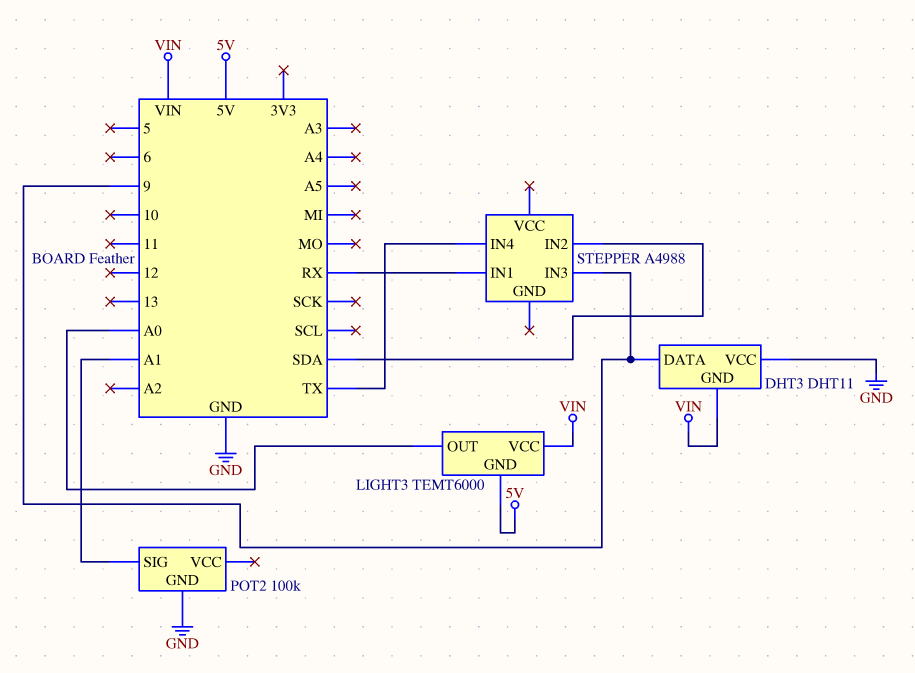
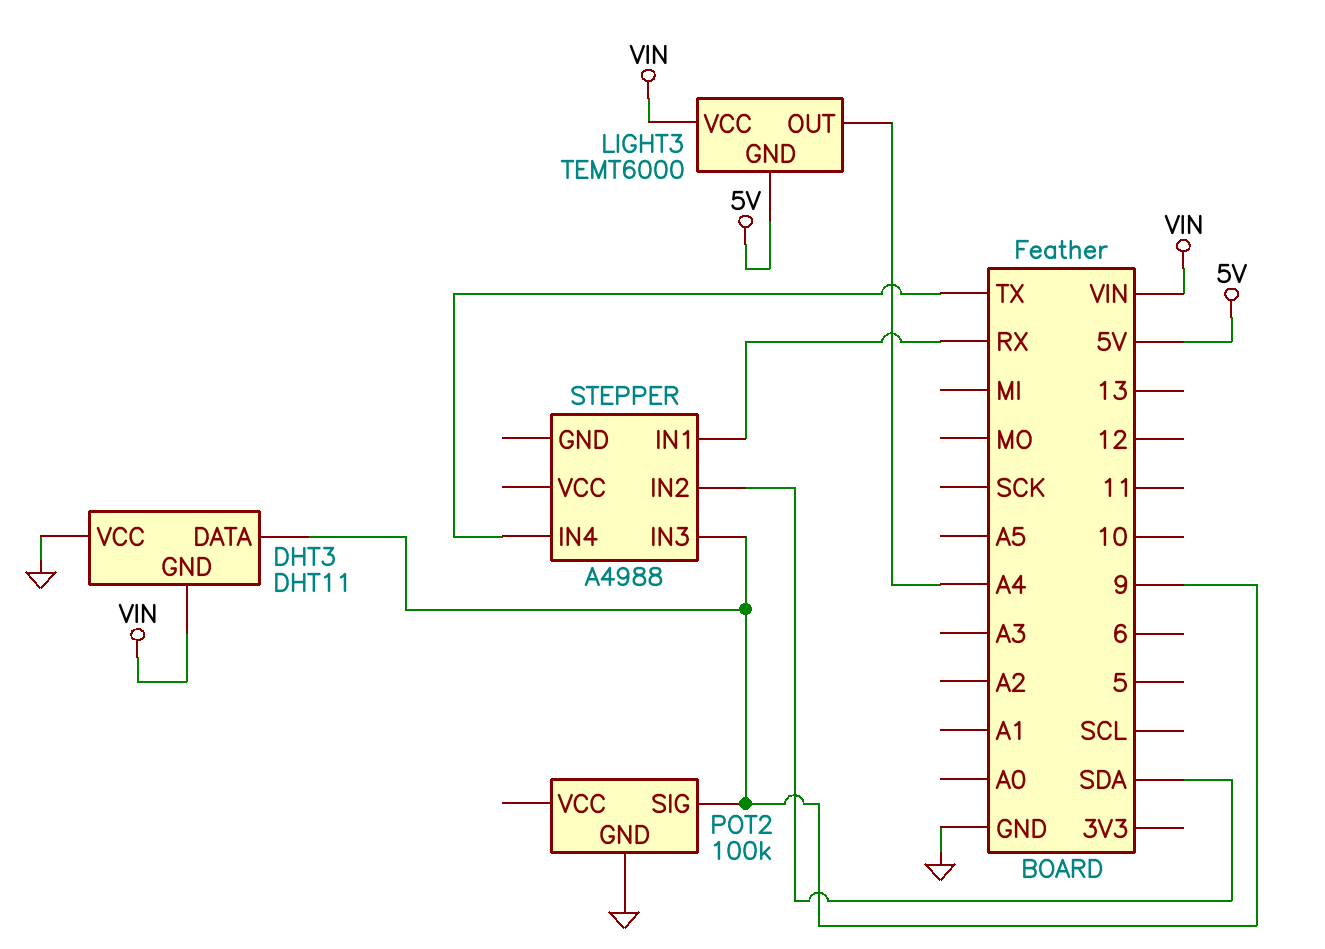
LIGHT3 pin OUT: A0 -> A4
POT2 pin SIG: A1 -> 9

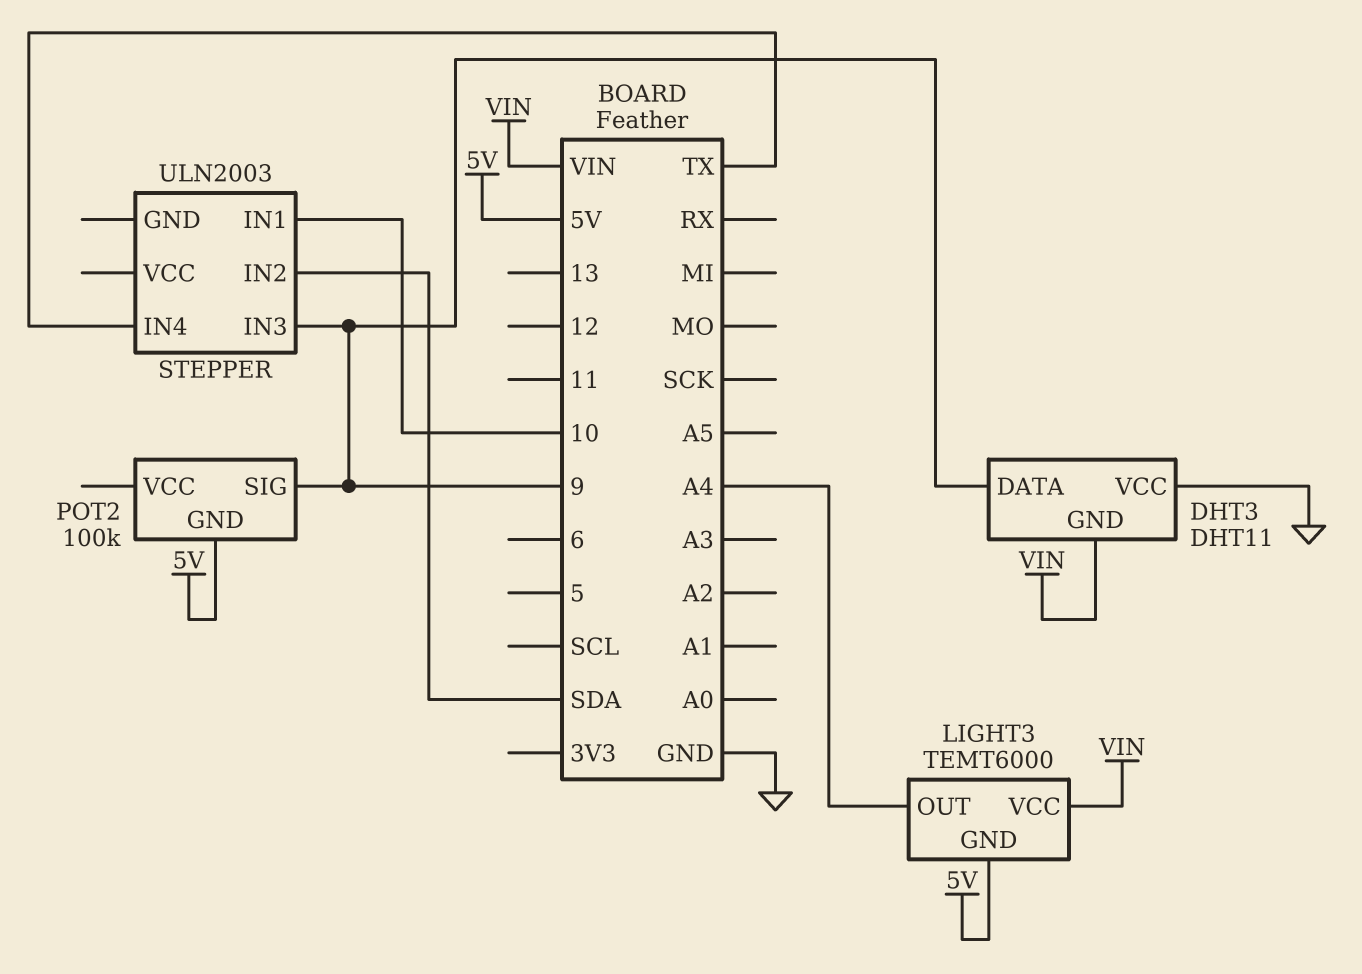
POT2 pin GND: GND -> 5V
STEPPER: A4988 -> ULN2003
STEPPER pin IN1: RX -> 10

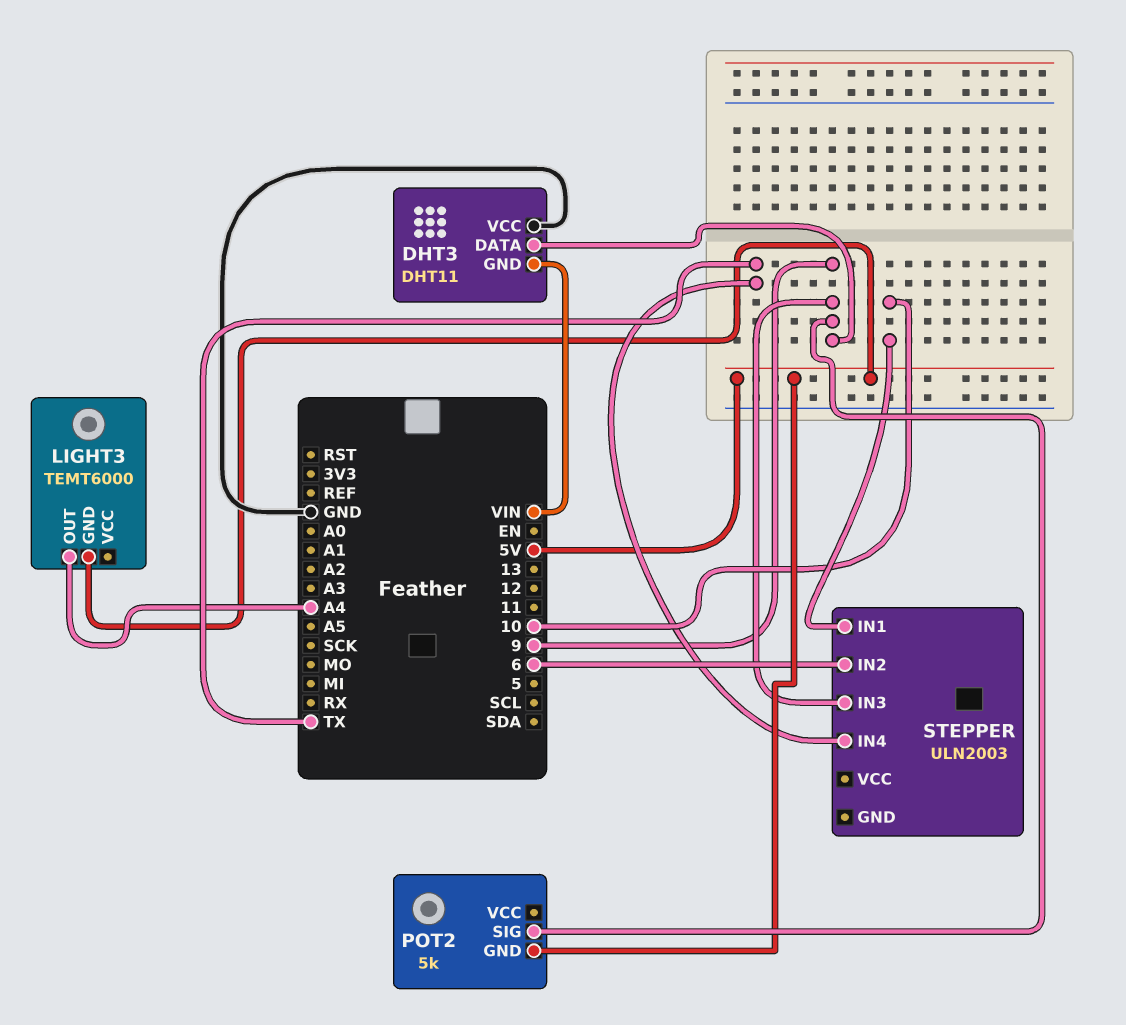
LIGHT3 pin VCC: VIN -> none
POT2: 100k -> 5k
STEPPER pin IN2: SDA -> 6

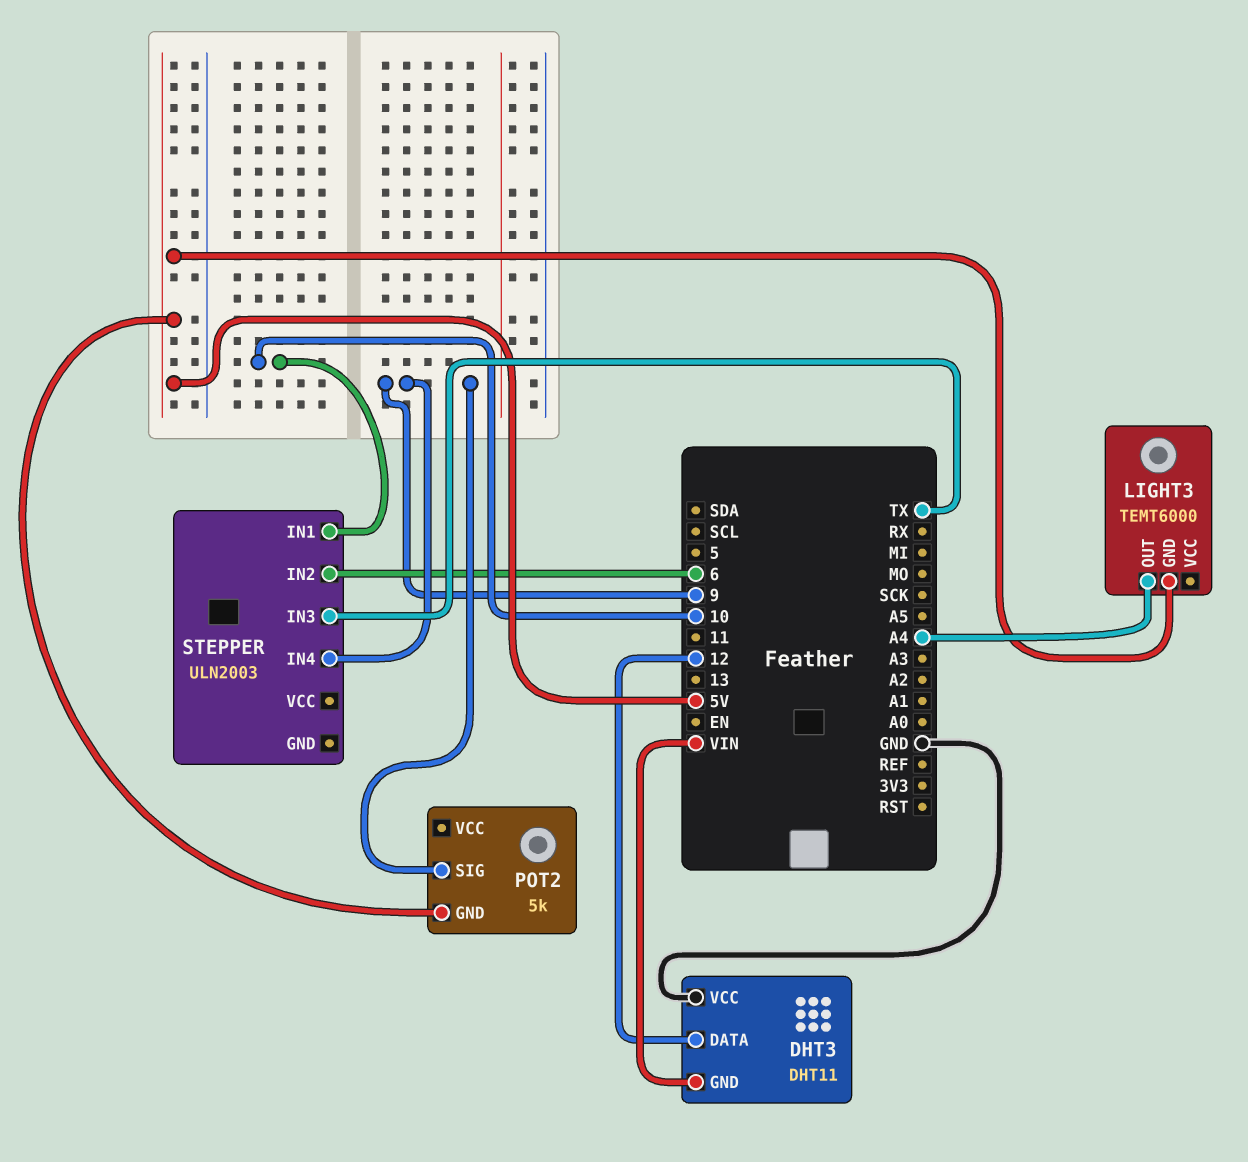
DHT3 pin DATA: 9 -> 12
STEPPER pin IN3: 9 -> TX
STEPPER pin IN4: TX -> 9

